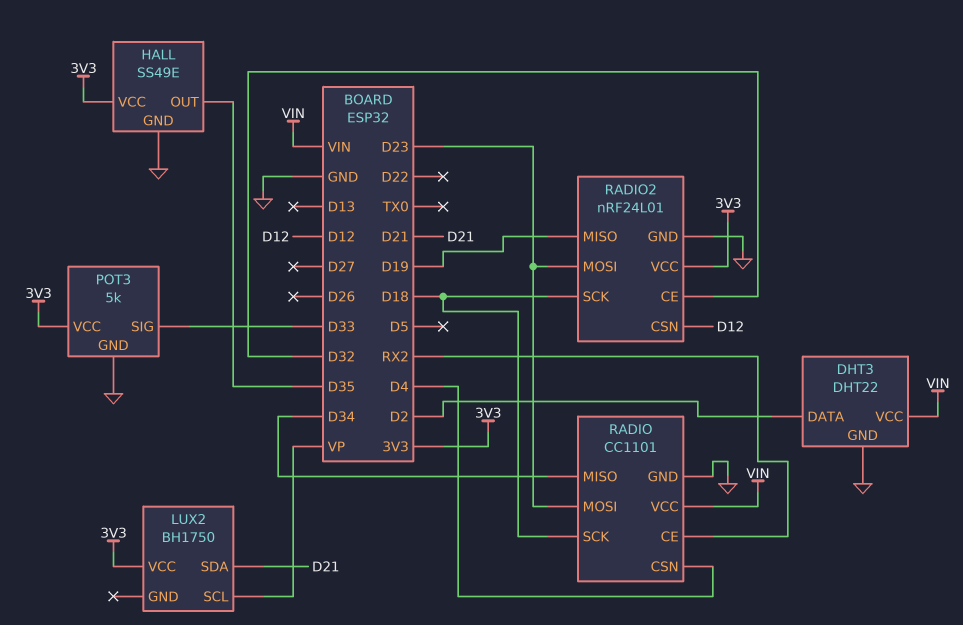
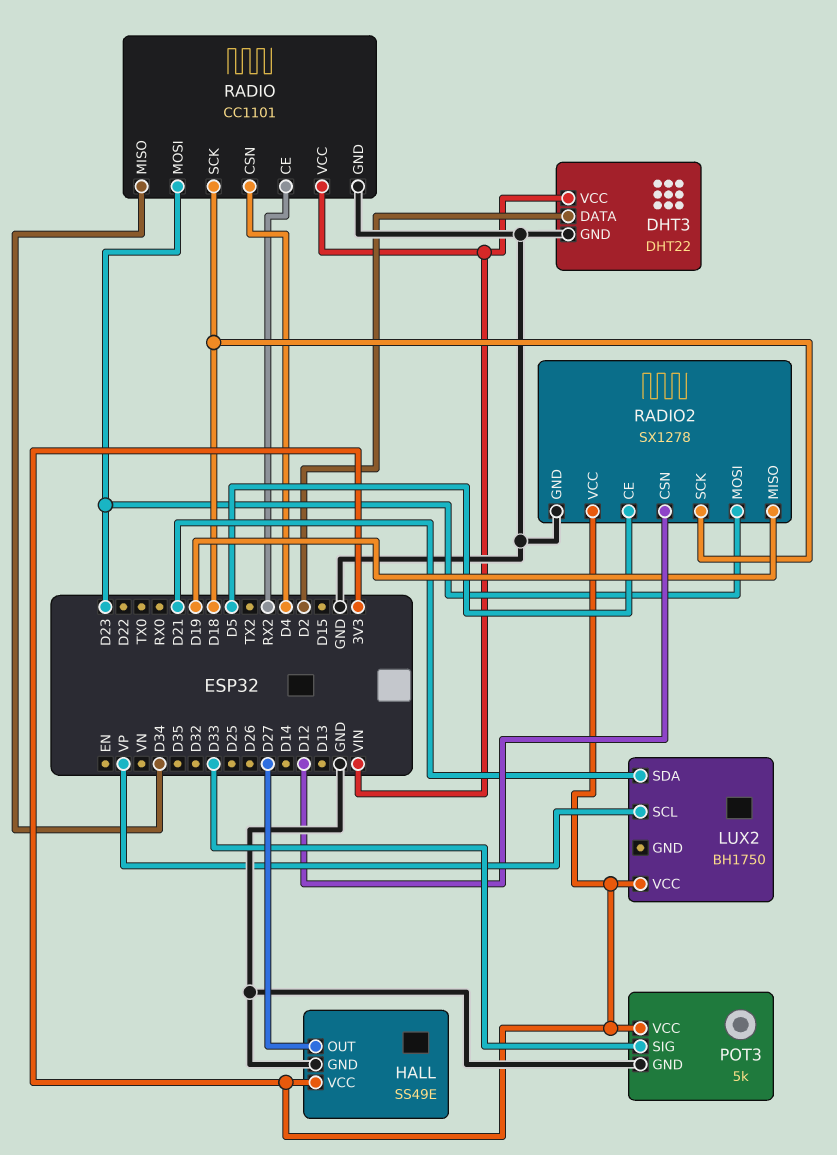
HALL pin OUT: D35 -> D27
RADIO2: nRF24L01 -> SX1278
RADIO2 pin CE: D32 -> D5

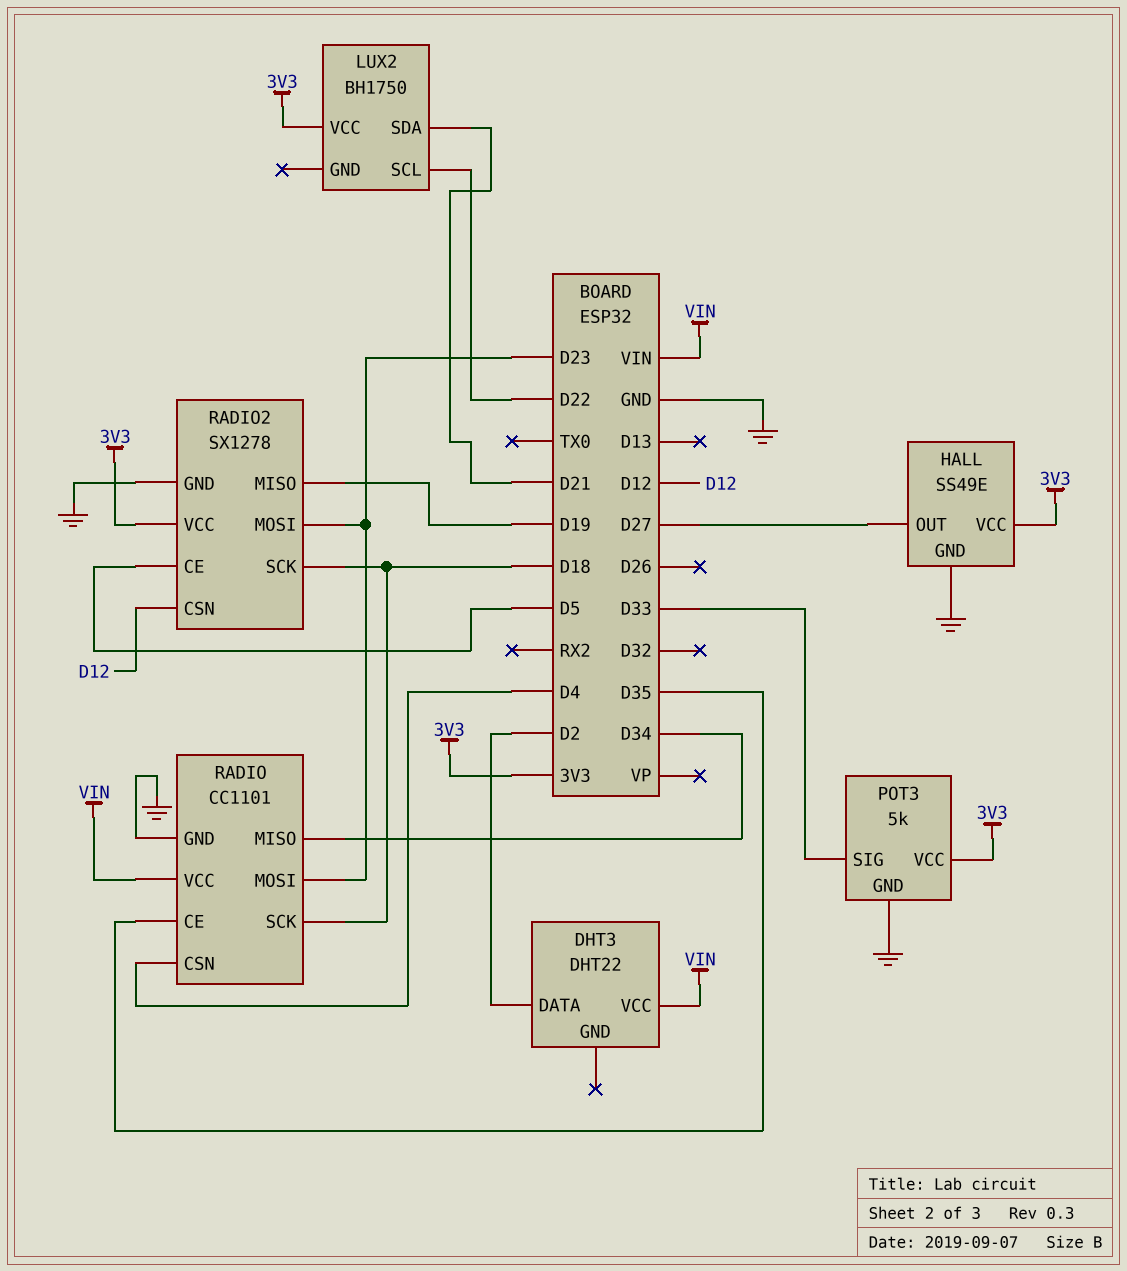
DHT3 pin GND: GND -> none
LUX2 pin SCL: VP -> D22
RADIO pin CE: RX2 -> D35

